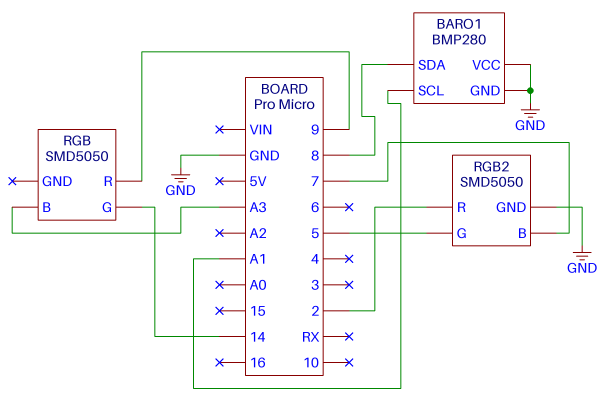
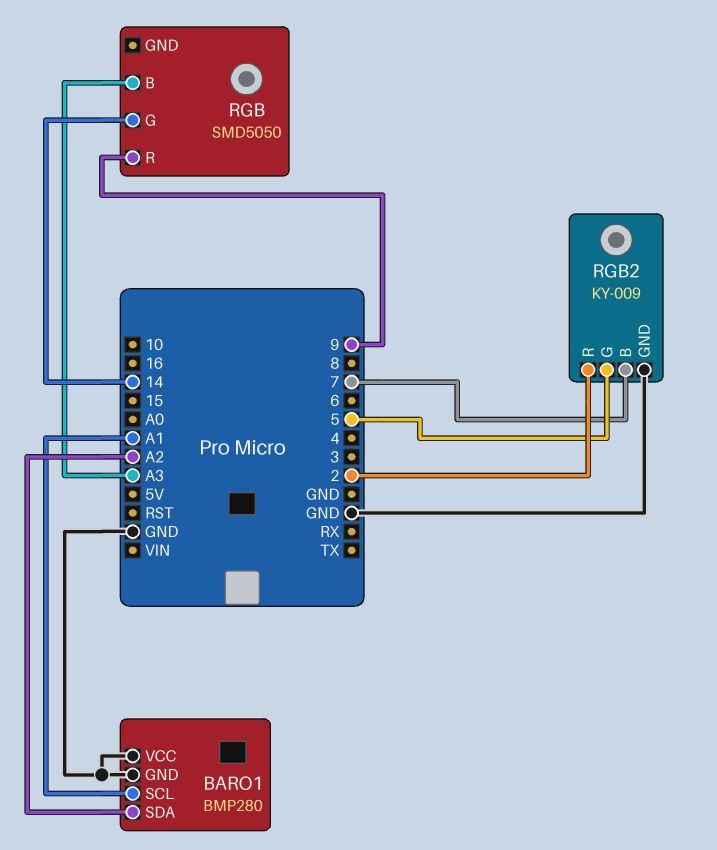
BARO1 pin SDA: 8 -> A2
RGB2: SMD5050 -> KY-009

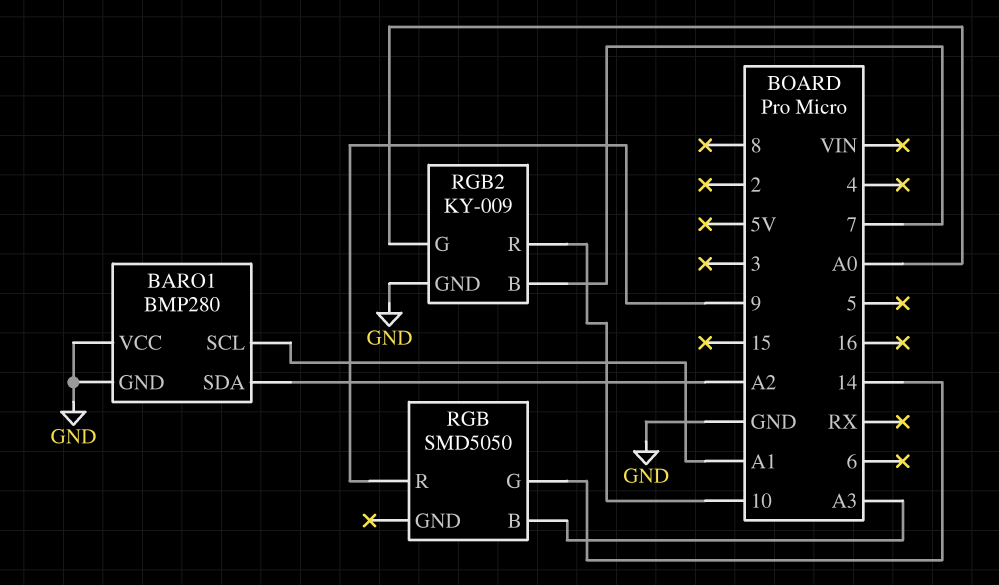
RGB2 pin G: 5 -> A0
RGB2 pin R: 2 -> 10

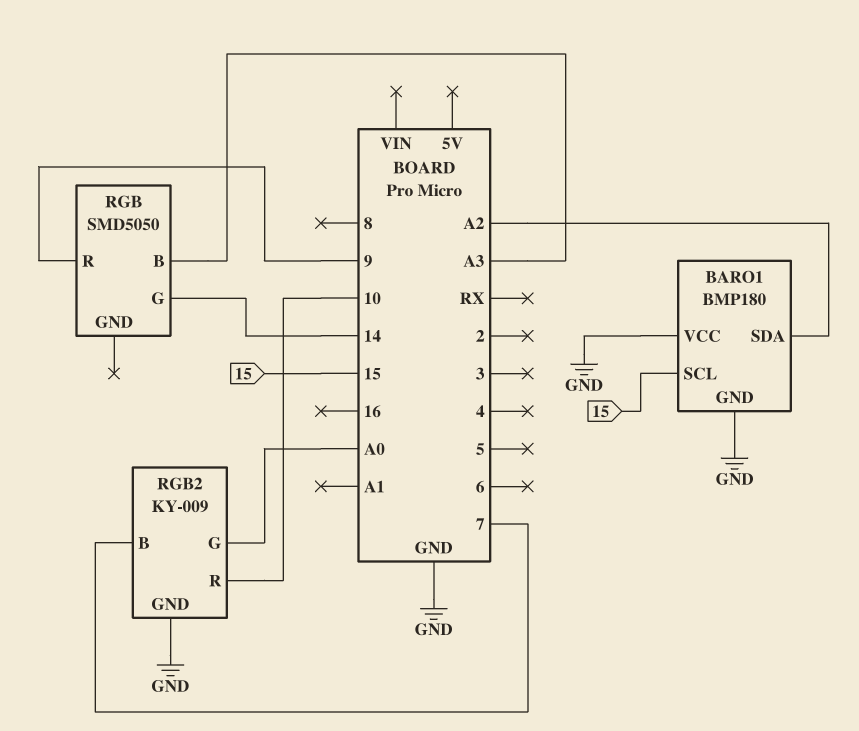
BARO1: BMP280 -> BMP180
BARO1 pin SCL: A1 -> 15

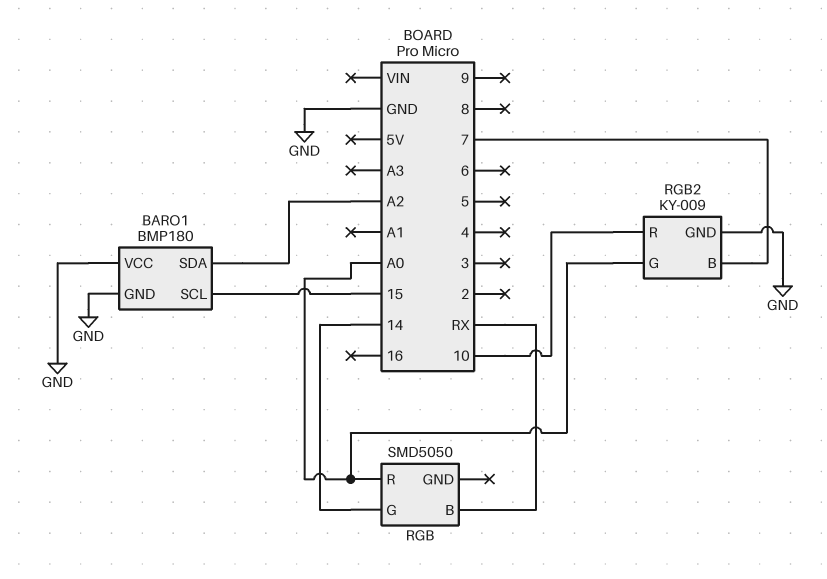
RGB pin B: A3 -> RX
RGB pin R: 9 -> A0

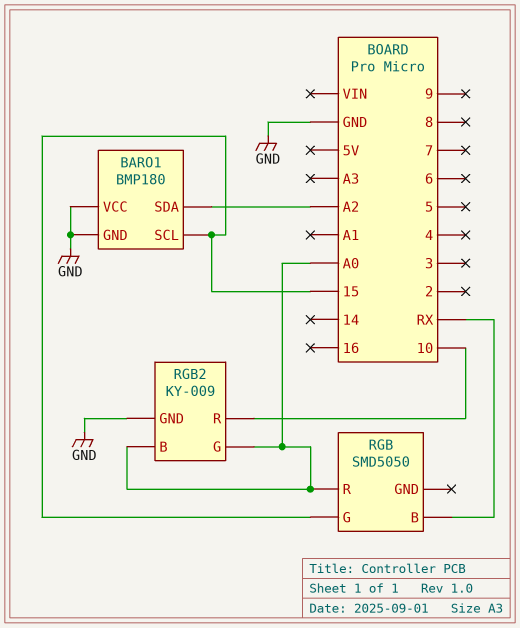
RGB pin G: 14 -> 15
RGB2 pin B: 7 -> A0

